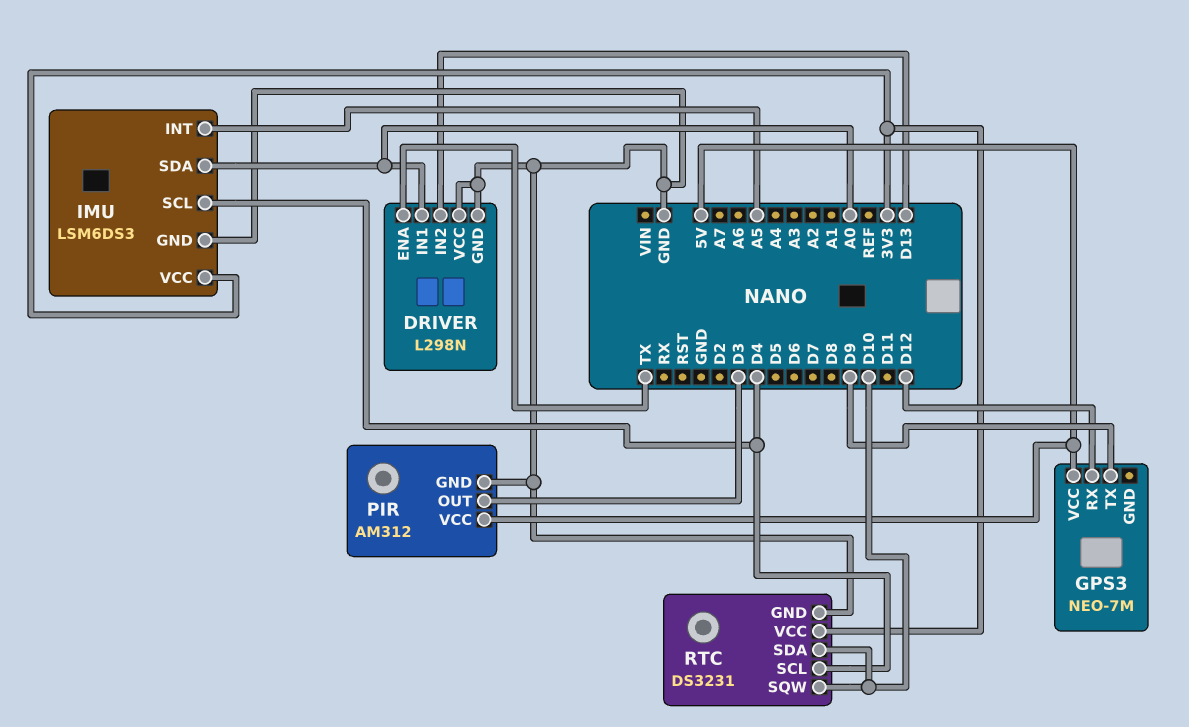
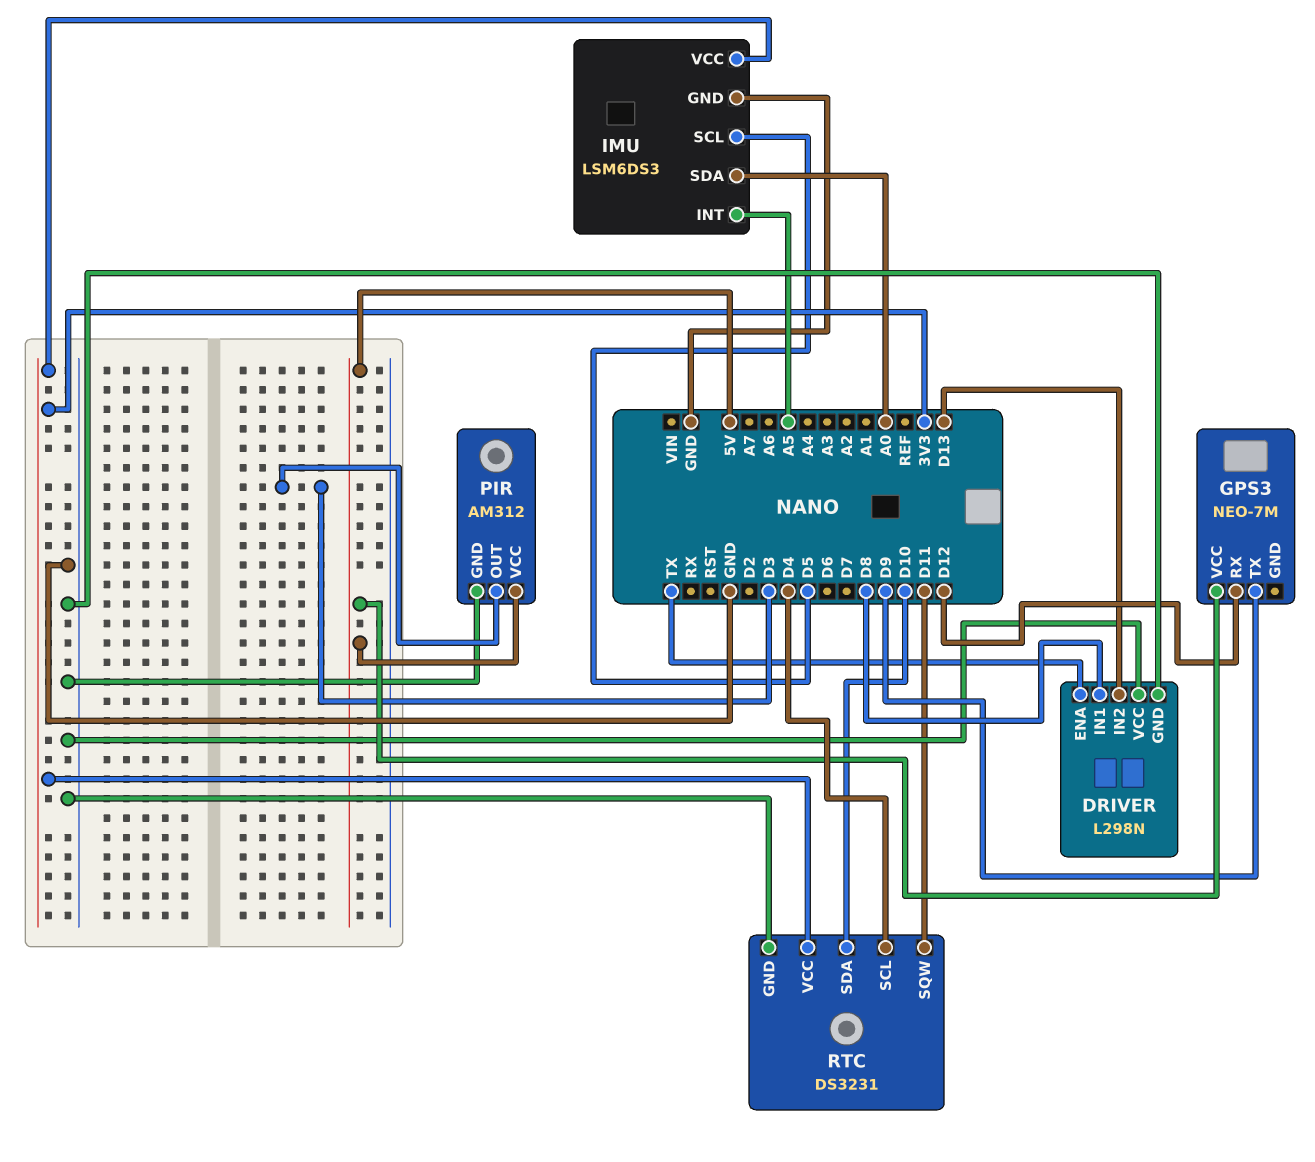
DRIVER pin IN1: A0 -> D8
IMU pin SCL: D4 -> D5
RTC pin SQW: D10 -> D11

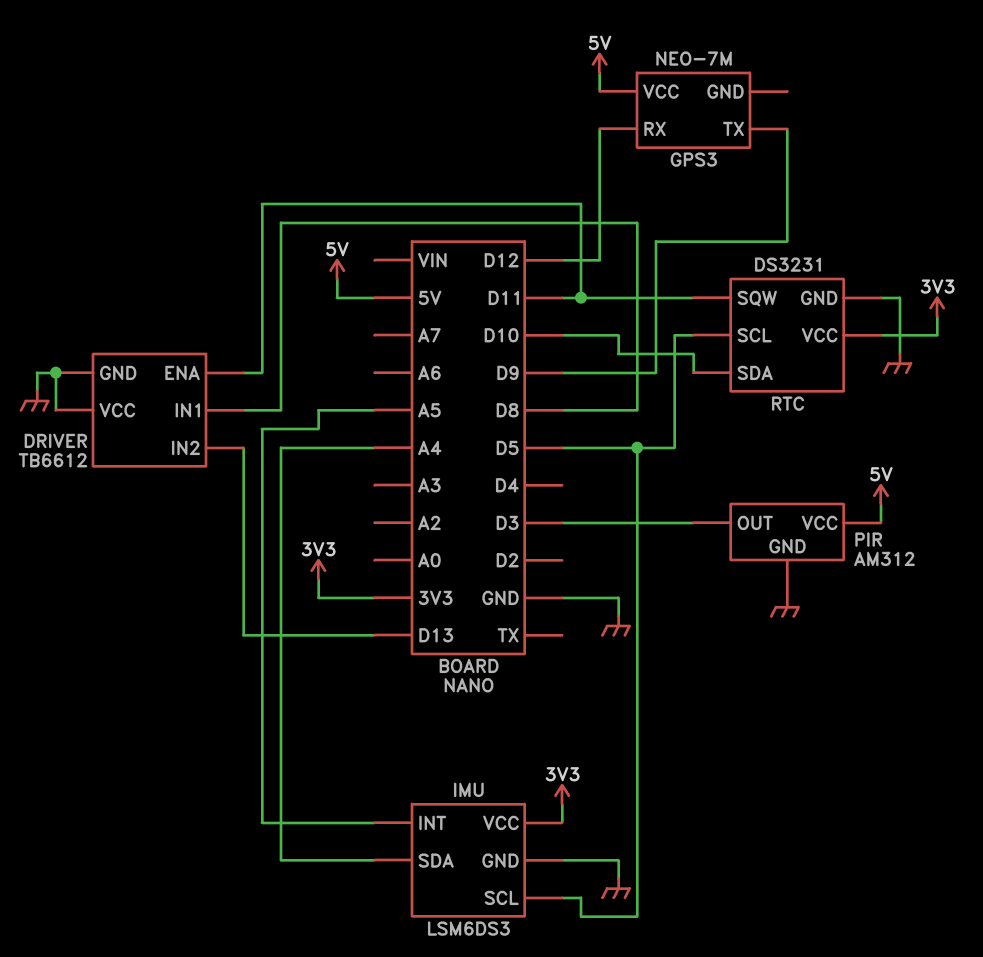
DRIVER: L298N -> TB6612
DRIVER pin ENA: TX -> D11
IMU pin SDA: A0 -> A4
RTC pin SCL: D4 -> D5

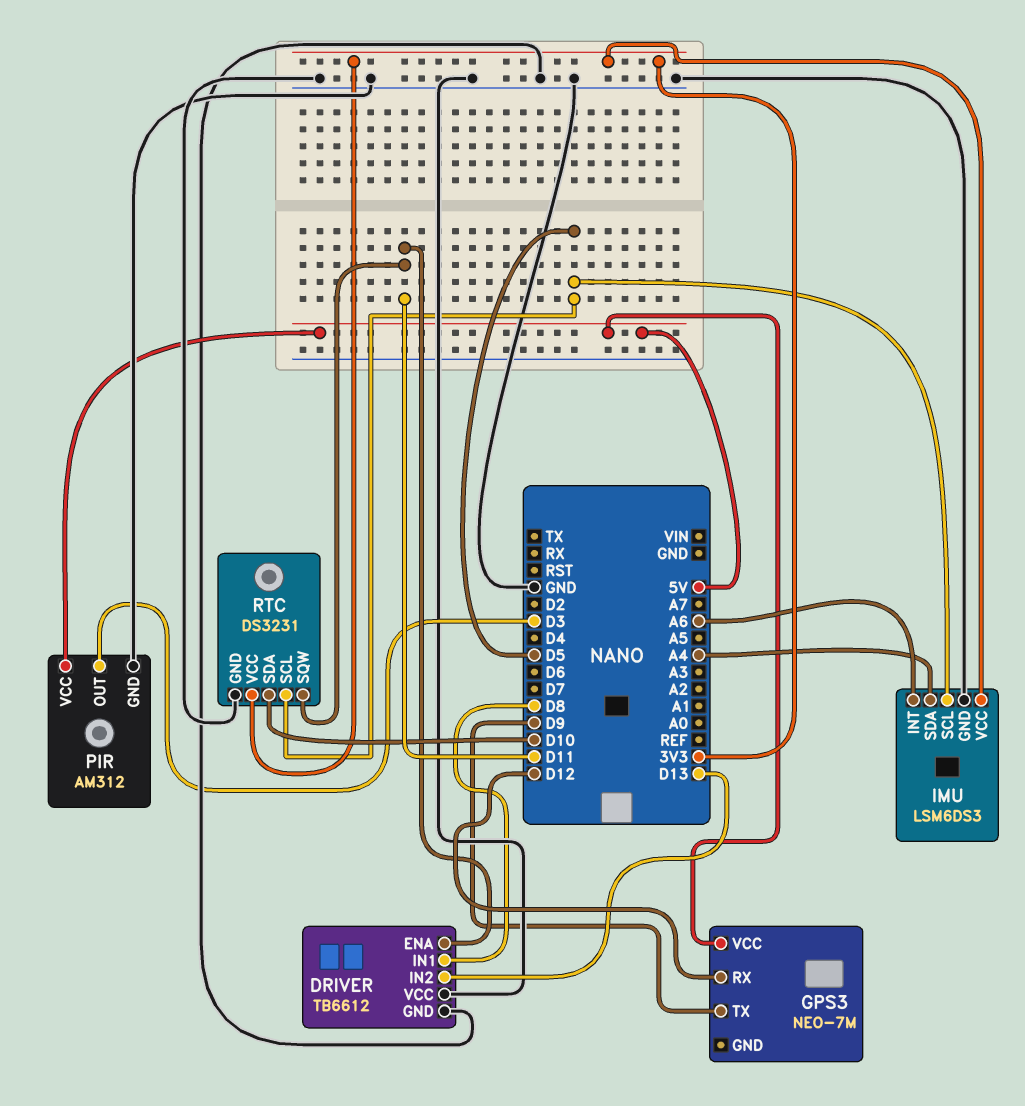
IMU pin INT: A5 -> A6

